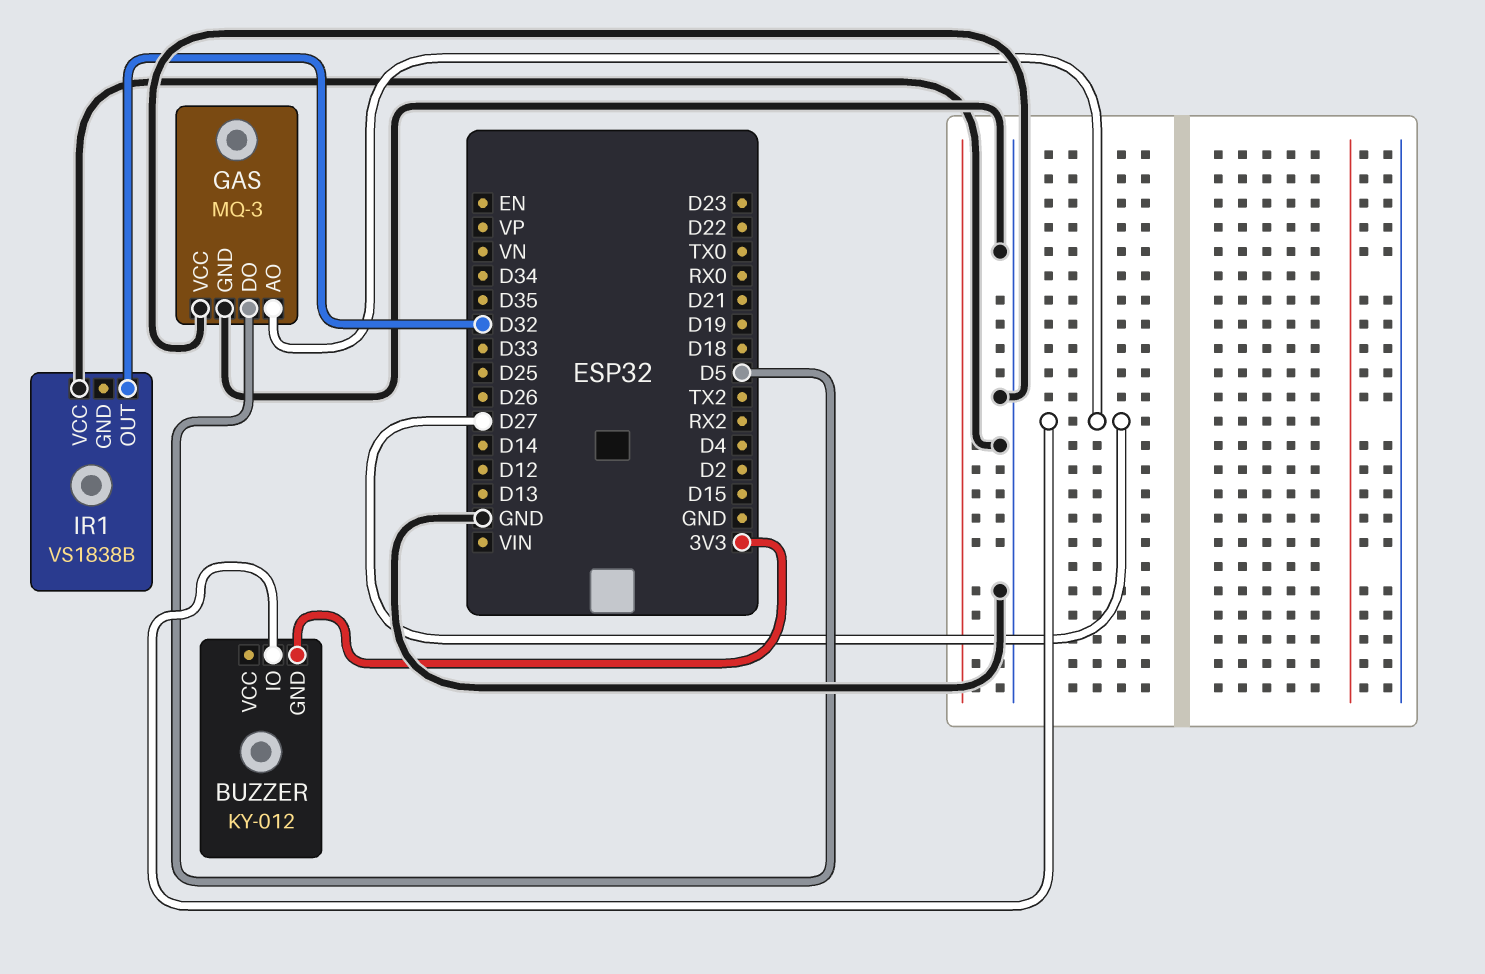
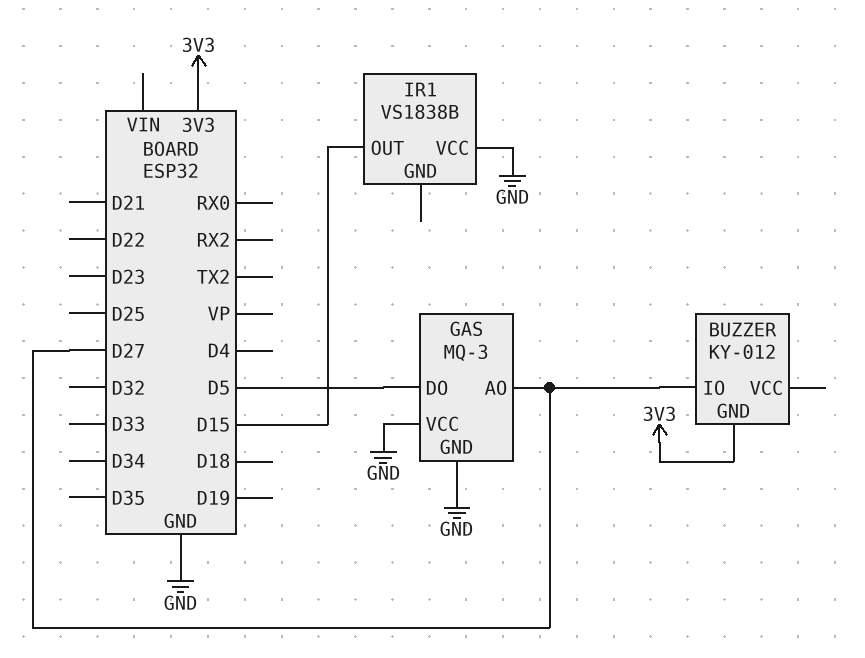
IR1 pin OUT: D32 -> D15

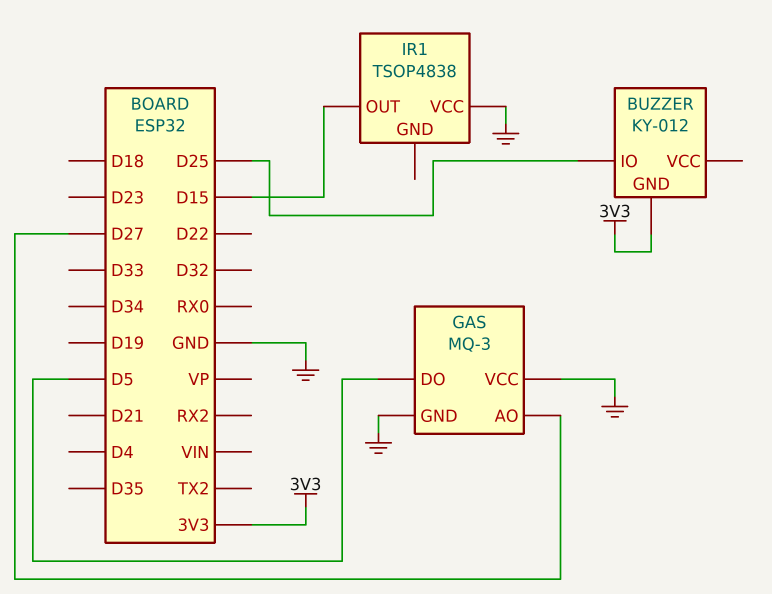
BUZZER pin IO: D27 -> D25
IR1: VS1838B -> TSOP4838

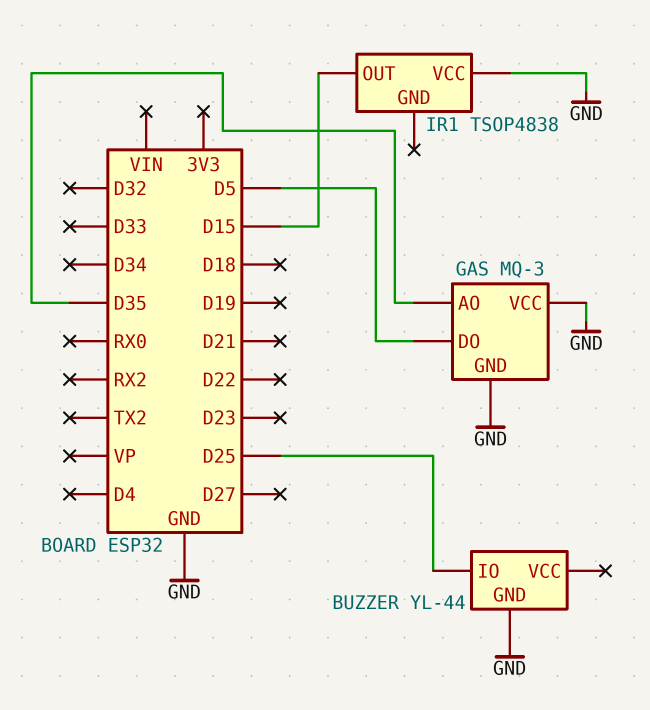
BUZZER: KY-012 -> YL-44
BUZZER pin GND: 3V3 -> GND
GAS pin AO: D27 -> D35

